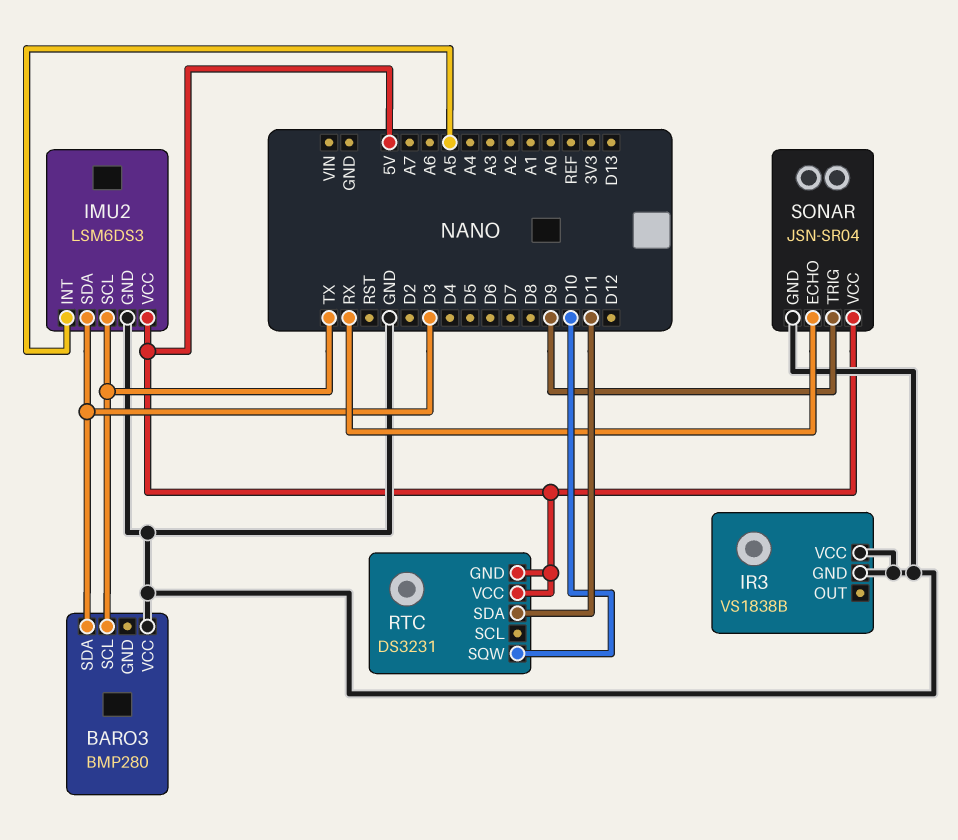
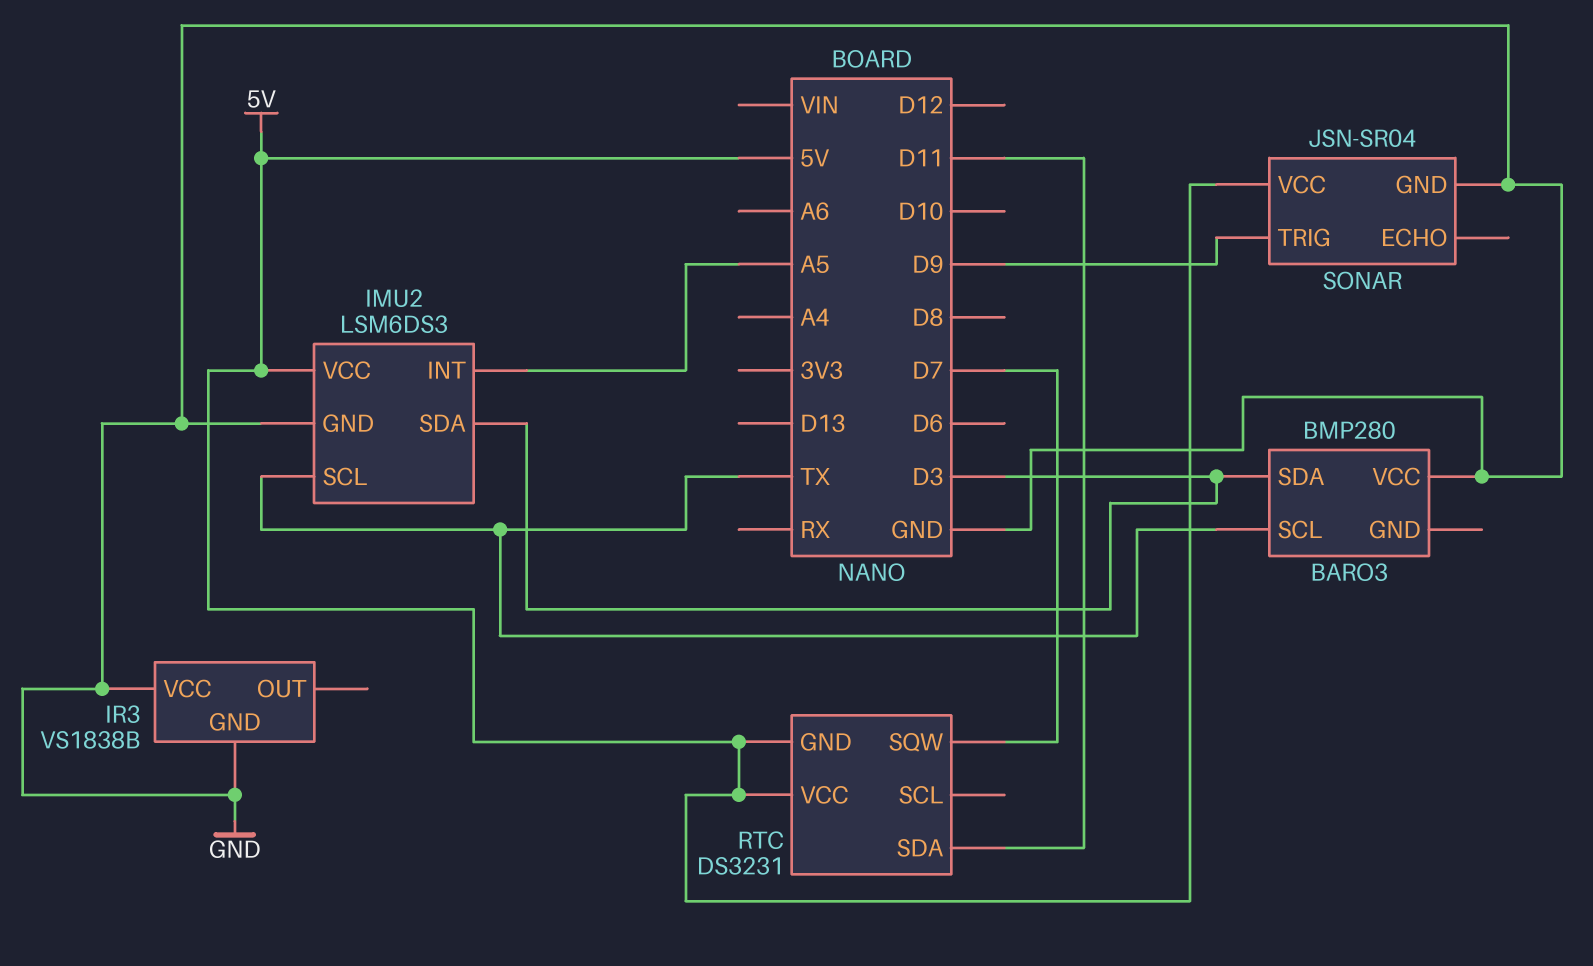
RTC pin SQW: D10 -> D7
SONAR pin ECHO: RX -> none

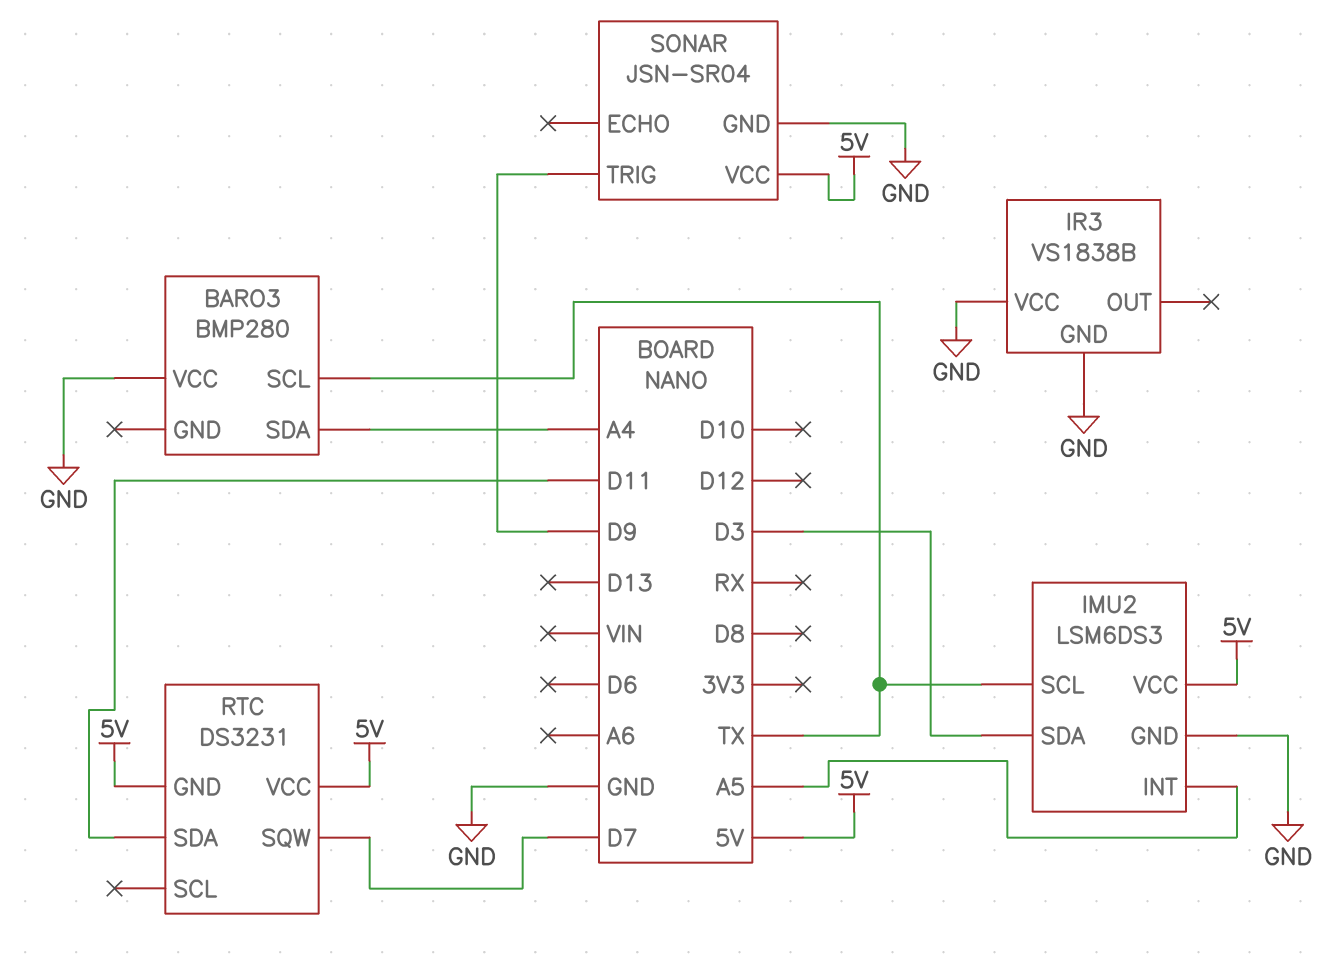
BARO3 pin SDA: D3 -> A4

